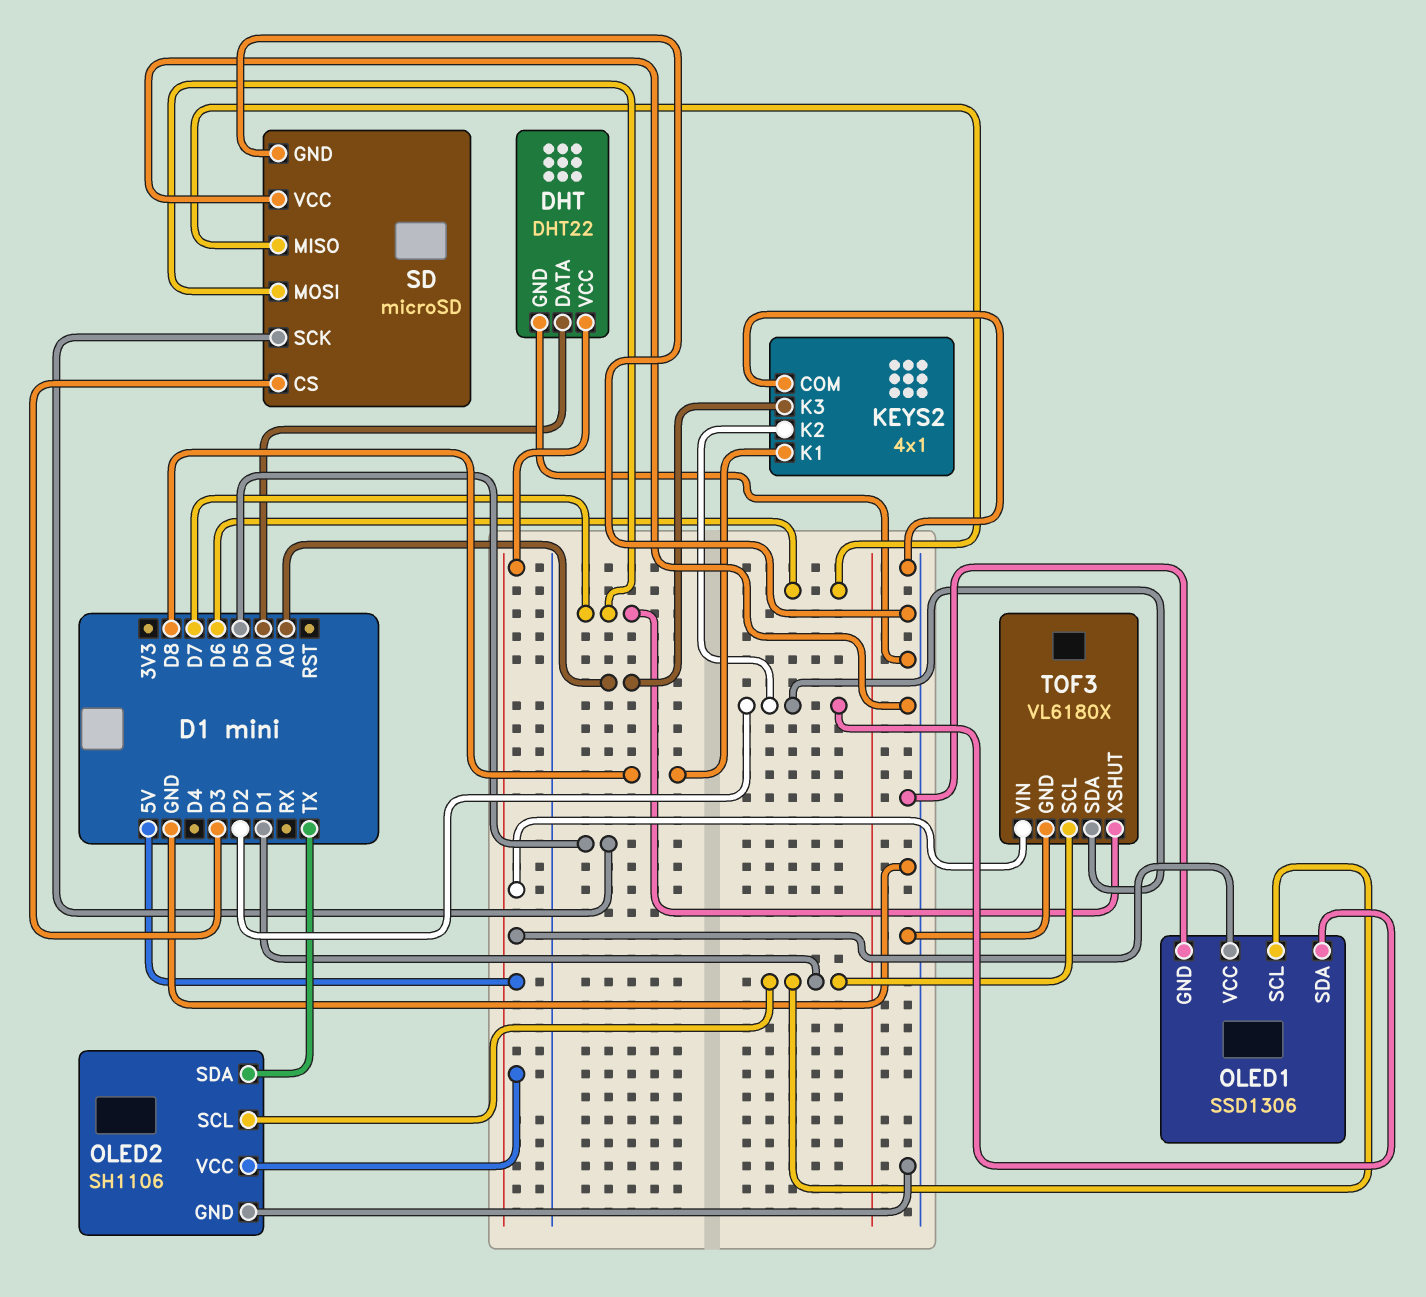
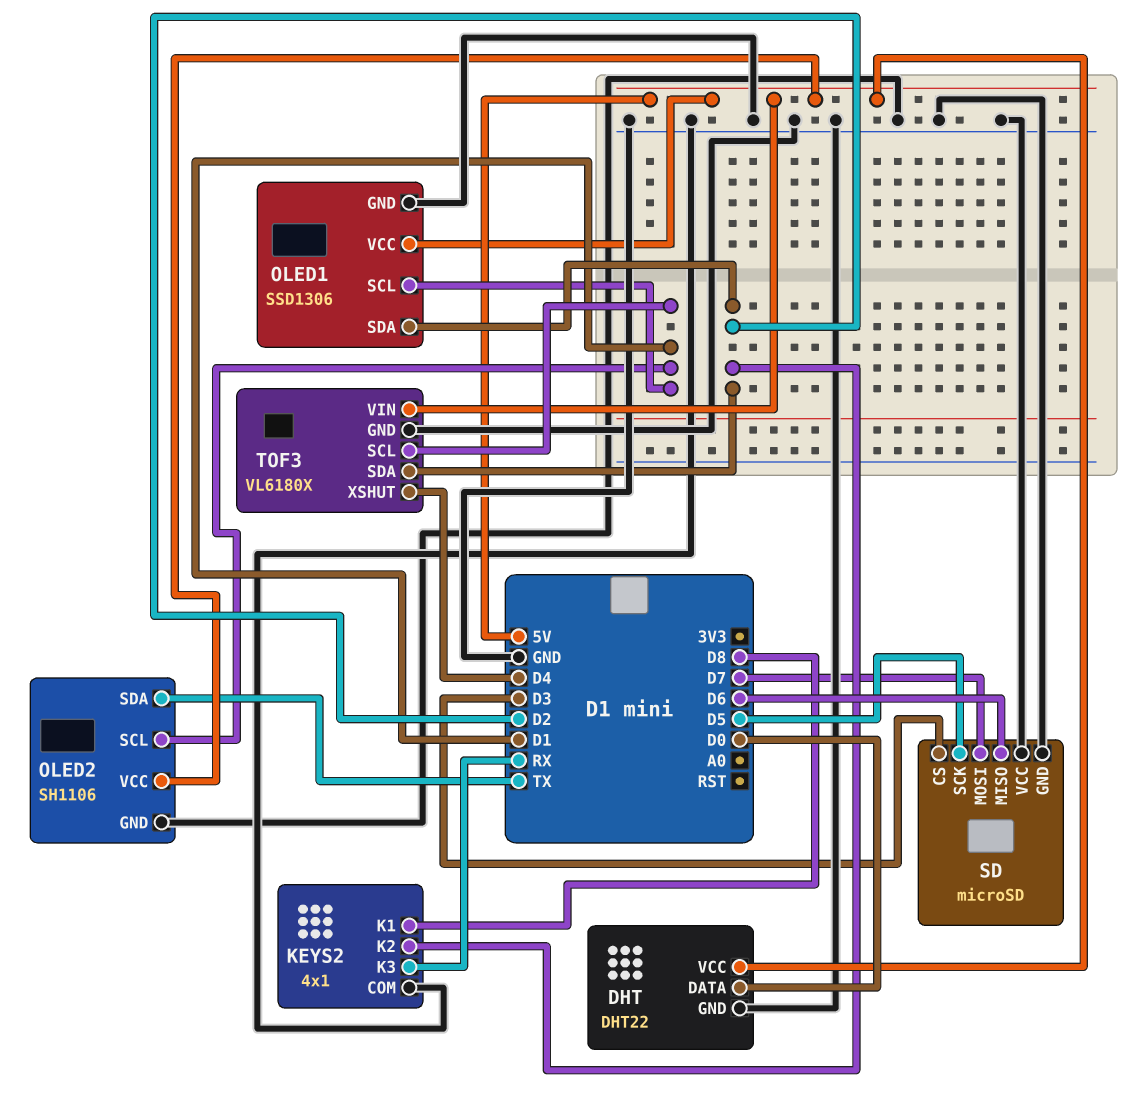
KEYS2 pin K3: A0 -> RX
TOF3 pin XSHUT: D7 -> D4

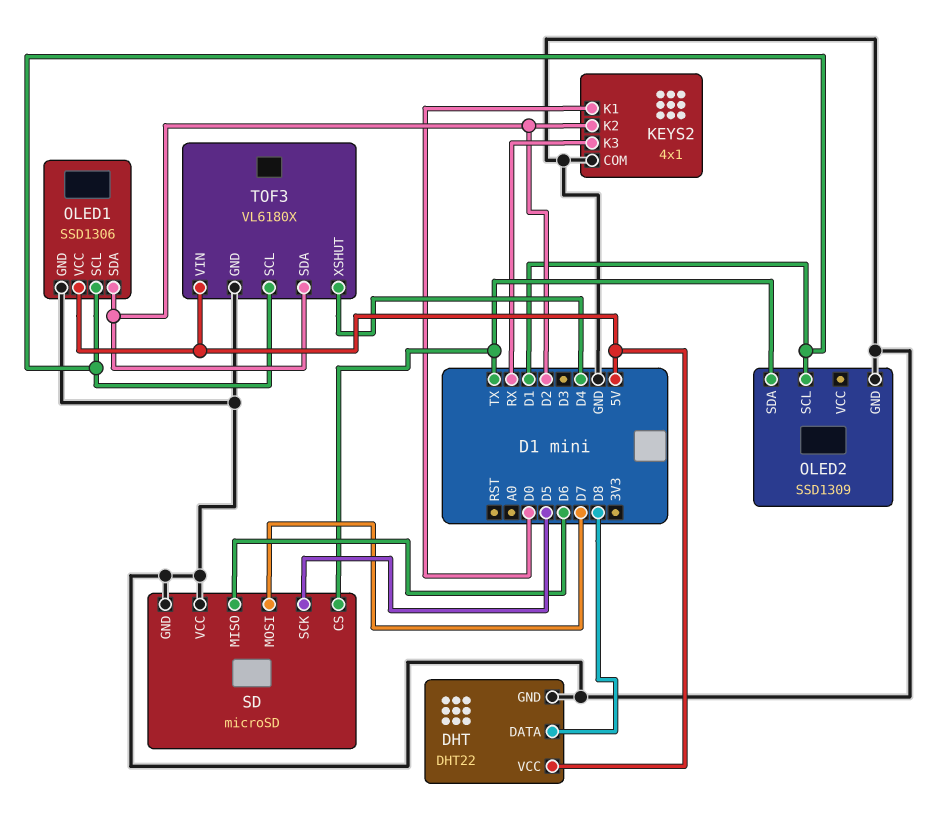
DHT pin DATA: D0 -> D8
KEYS2 pin K1: D8 -> D0
OLED2: SH1106 -> SSD1309
OLED2 pin VCC: 5V -> none
SD pin CS: D3 -> TX

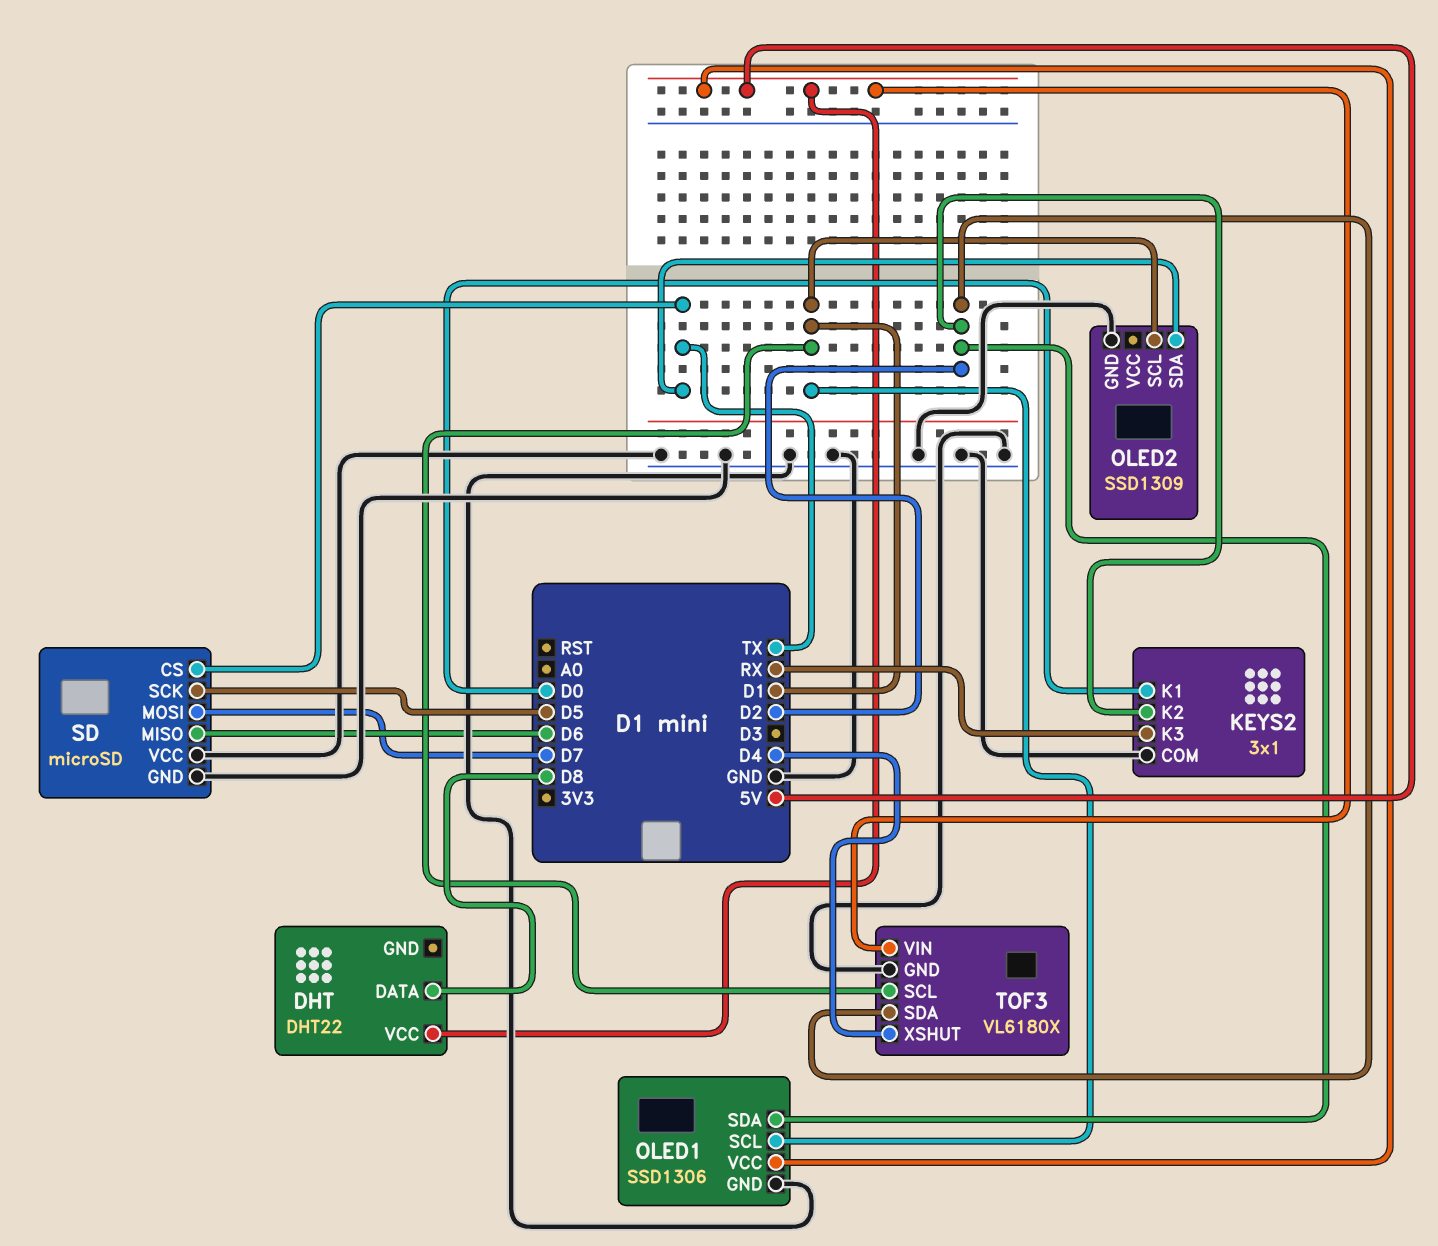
DHT pin GND: GND -> none
KEYS2: 4x1 -> 3x1

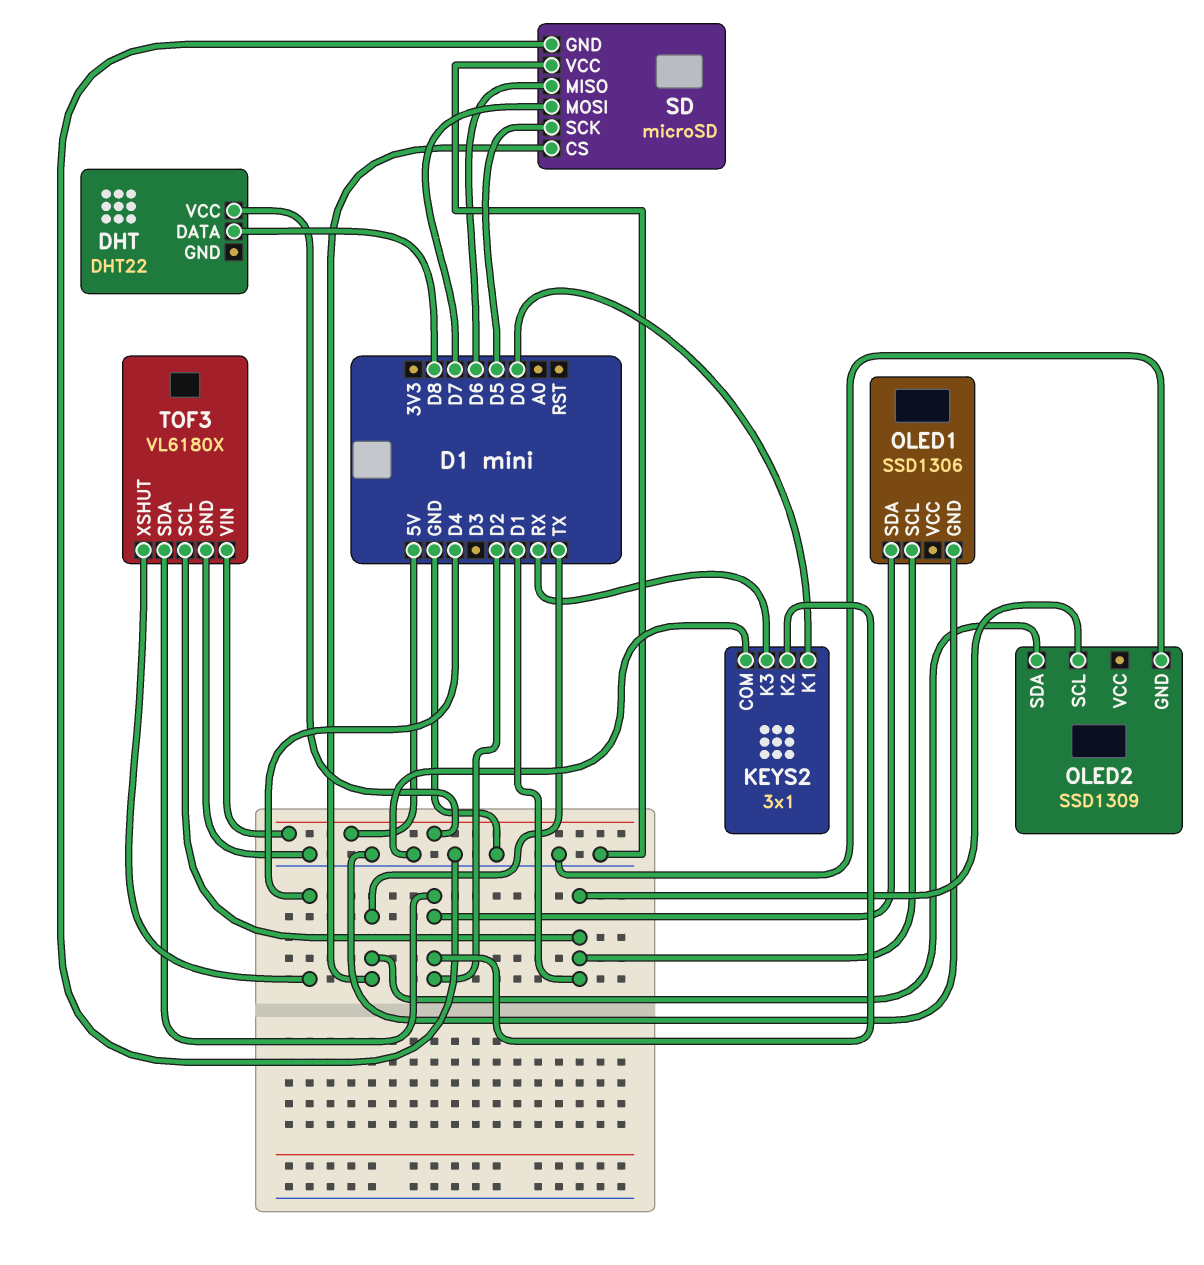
OLED1 pin VCC: 5V -> none

